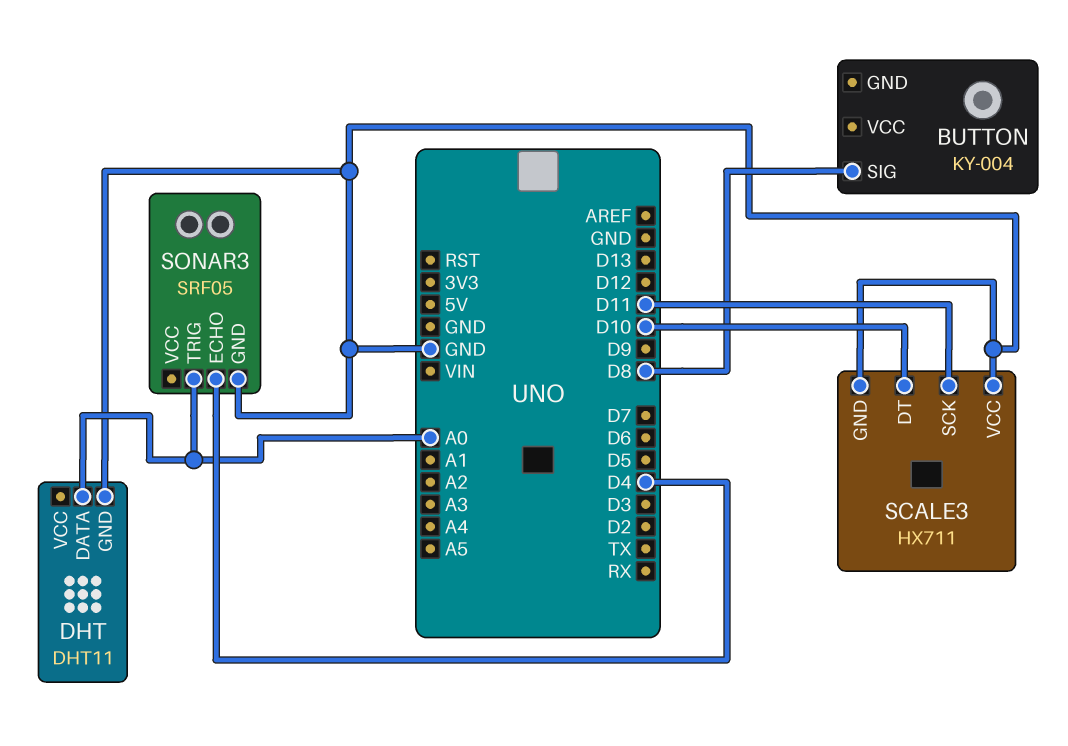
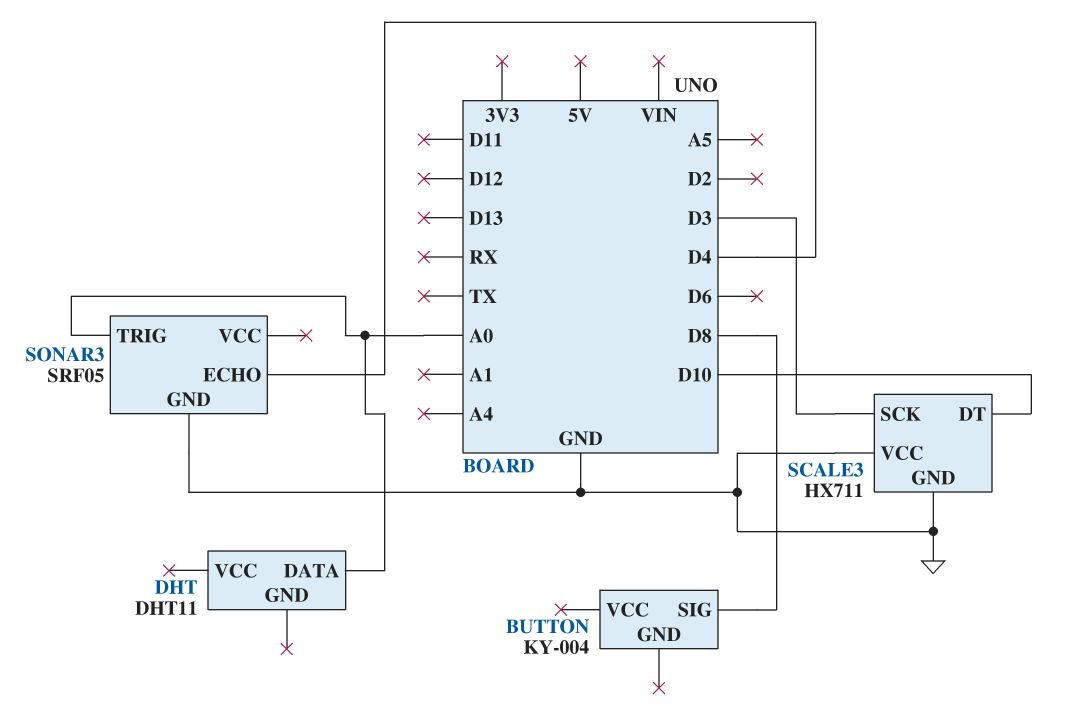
DHT pin GND: GND -> none
SCALE3 pin SCK: D11 -> D3

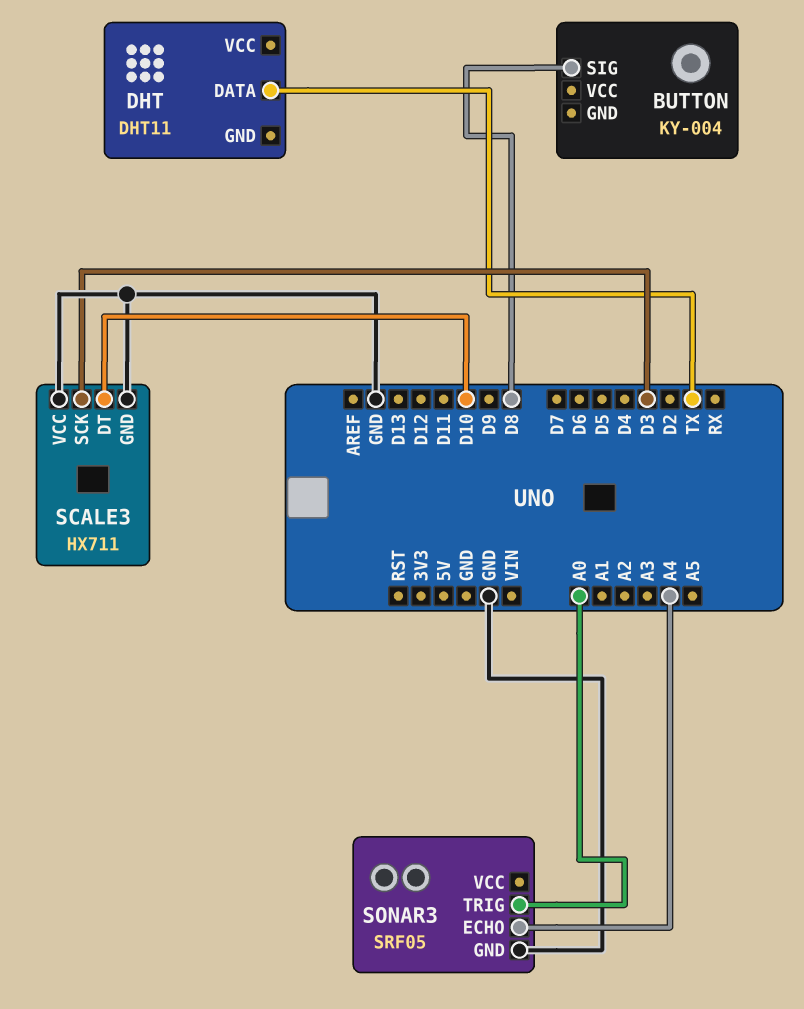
DHT pin DATA: A0 -> TX
SONAR3 pin ECHO: D4 -> A4

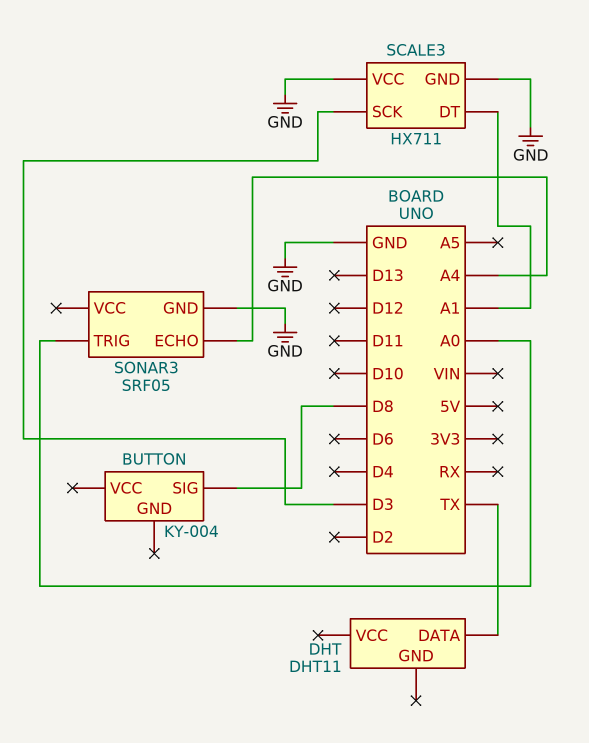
SCALE3 pin DT: D10 -> A1

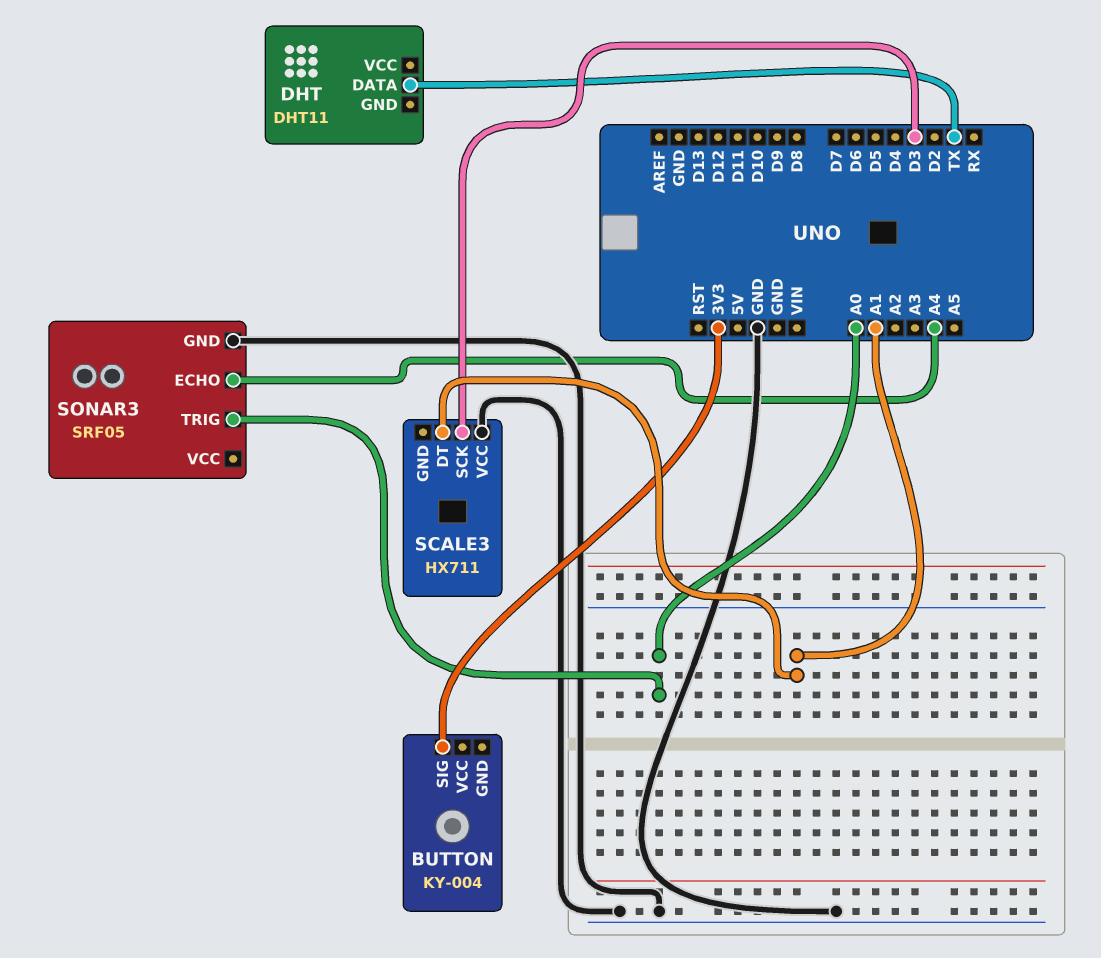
BUTTON pin SIG: D8 -> 3V3
SCALE3 pin GND: GND -> none

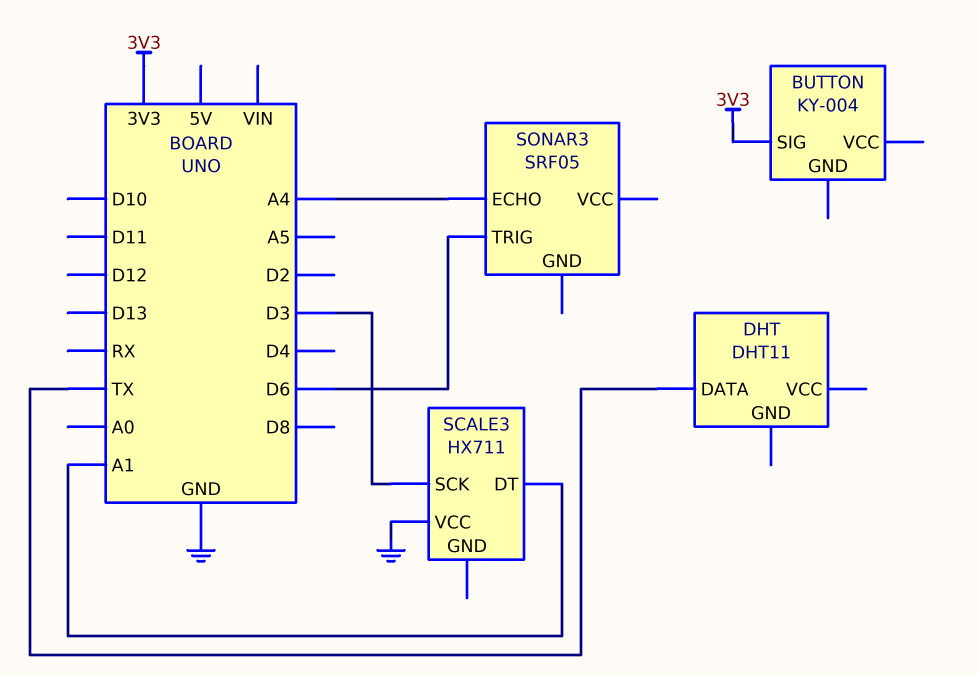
SONAR3 pin GND: GND -> none
SONAR3 pin TRIG: A0 -> D6

